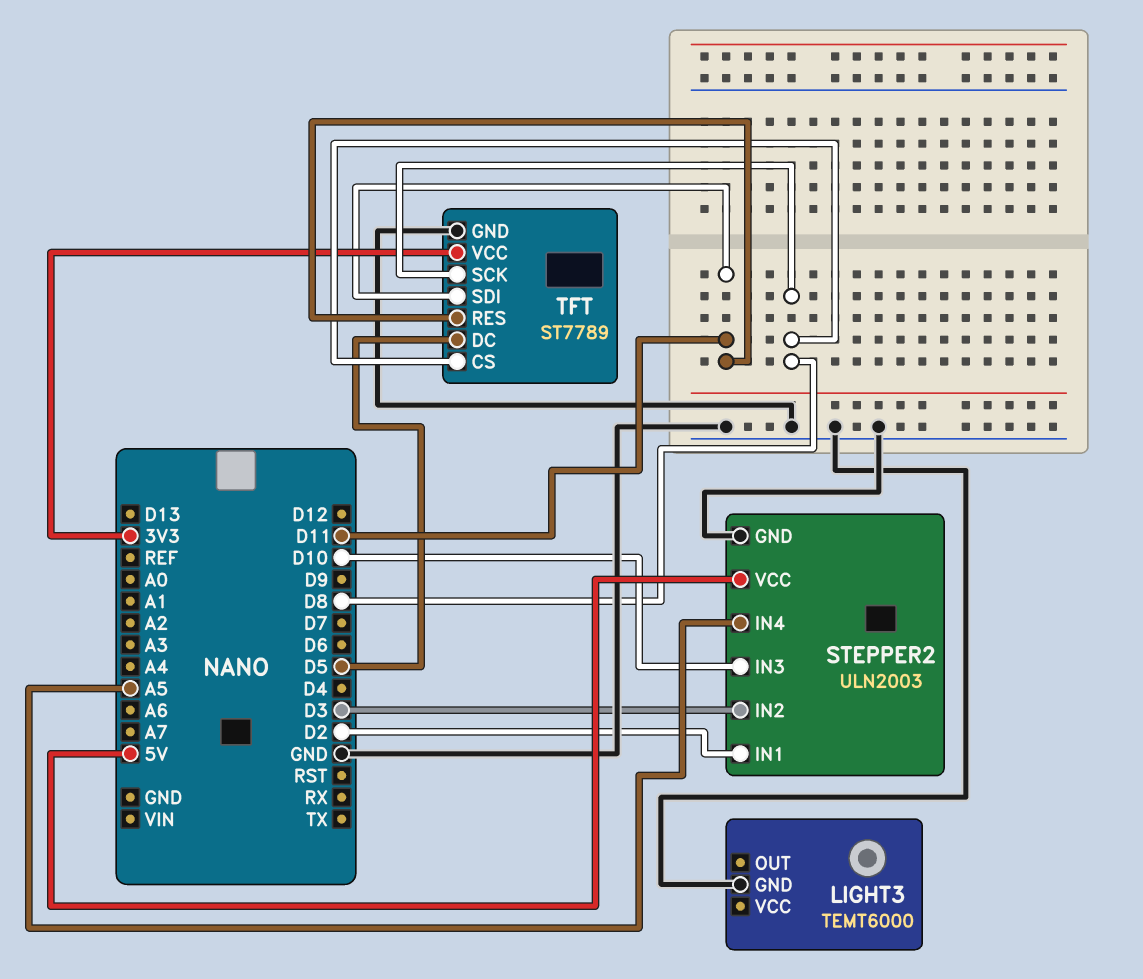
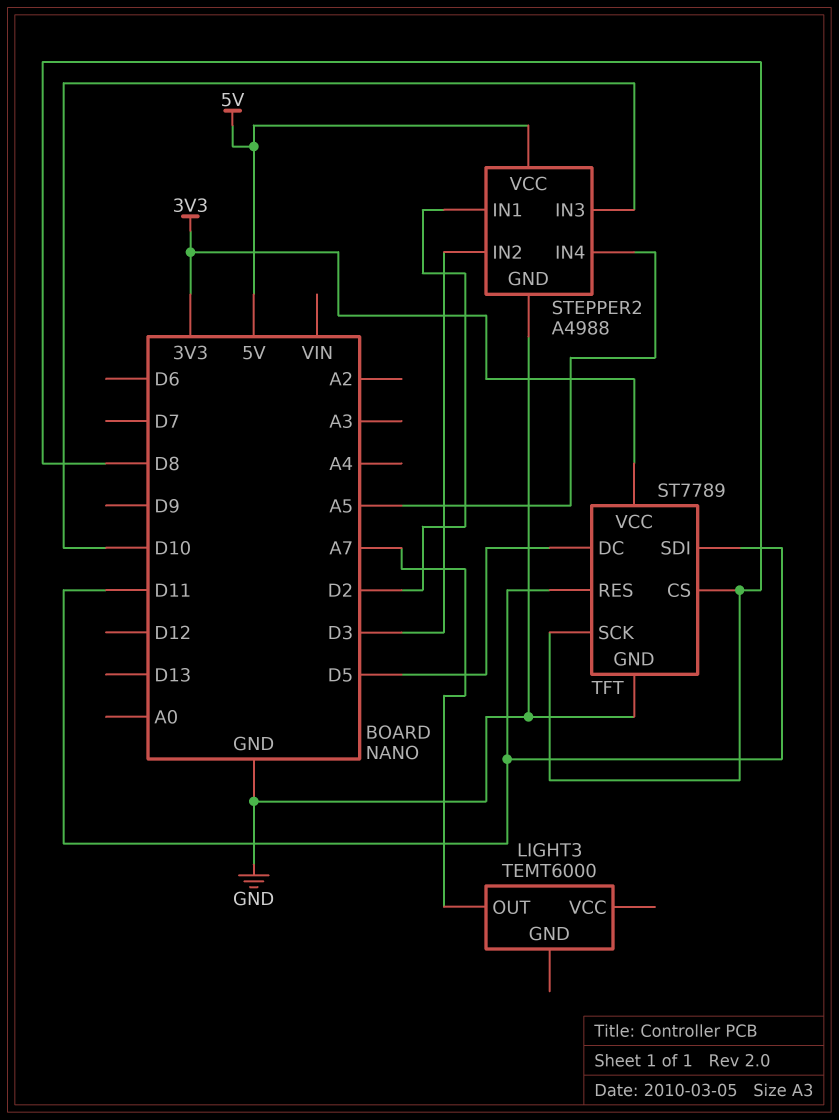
LIGHT3 pin GND: GND -> none
LIGHT3 pin OUT: none -> A7
STEPPER2: ULN2003 -> A4988

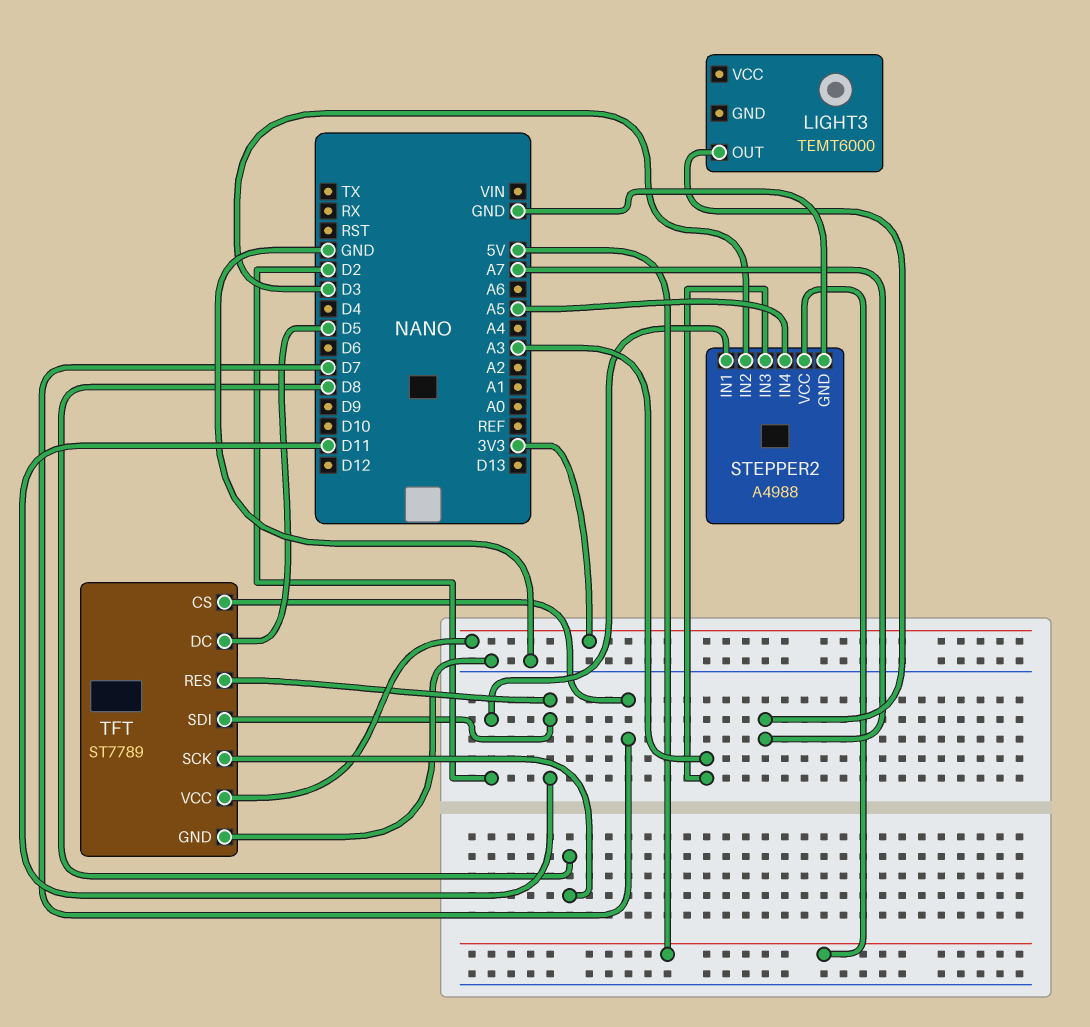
STEPPER2 pin IN3: D10 -> A3
TFT pin CS: D8 -> D7

